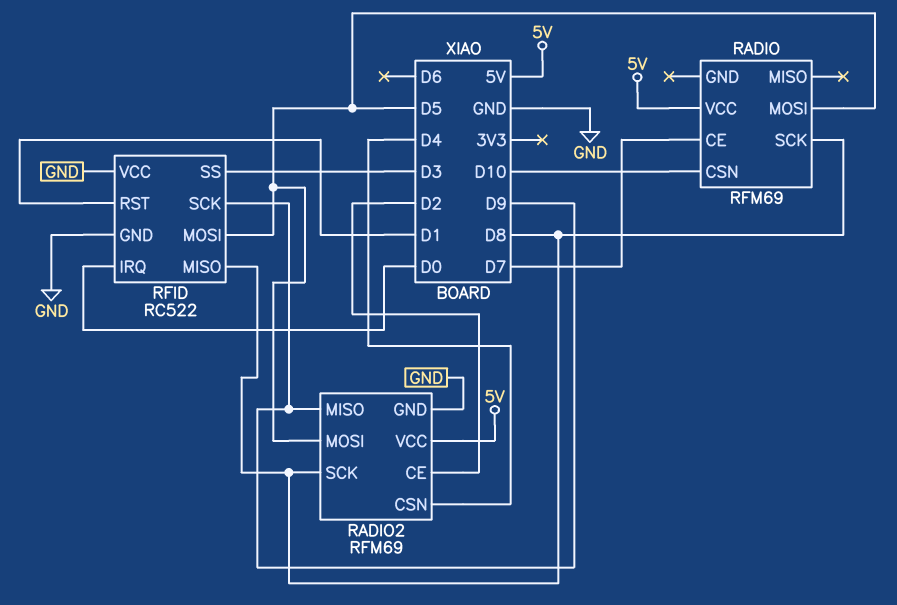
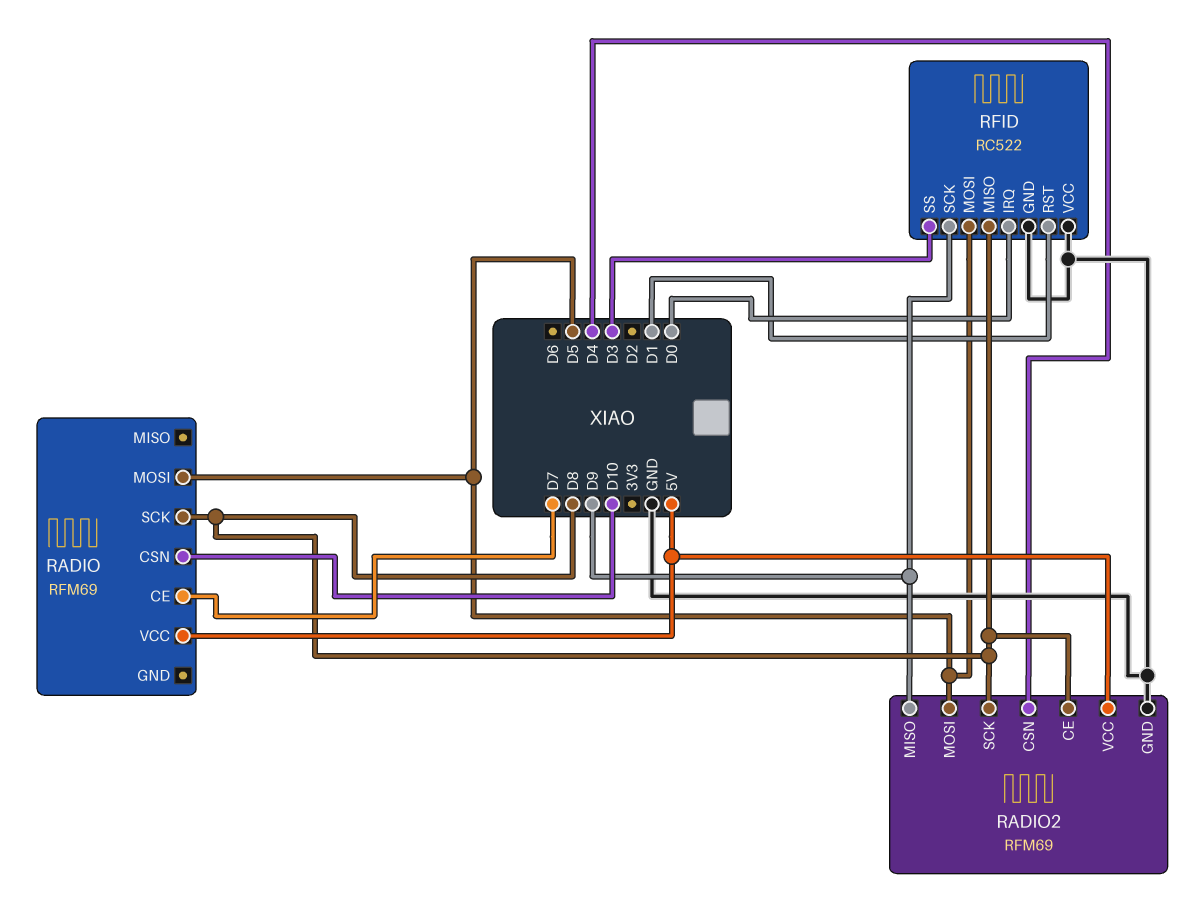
RADIO2 pin CE: D2 -> D8

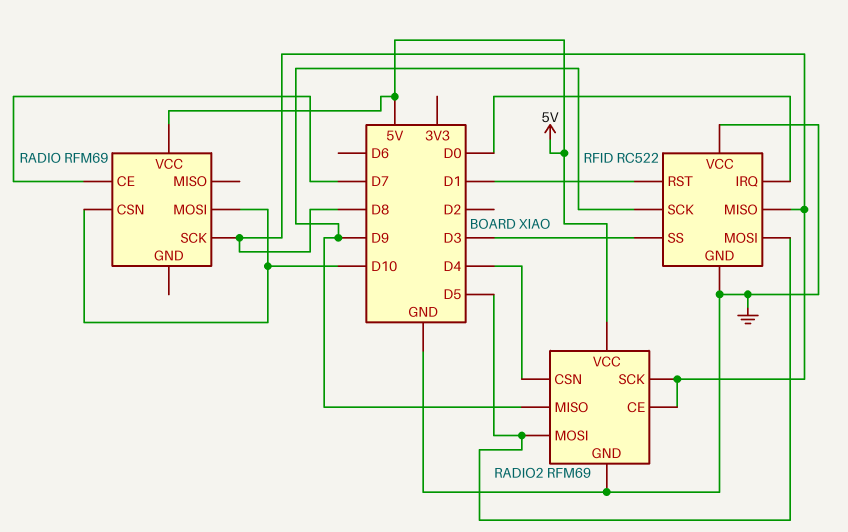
RADIO pin MOSI: D5 -> D10

